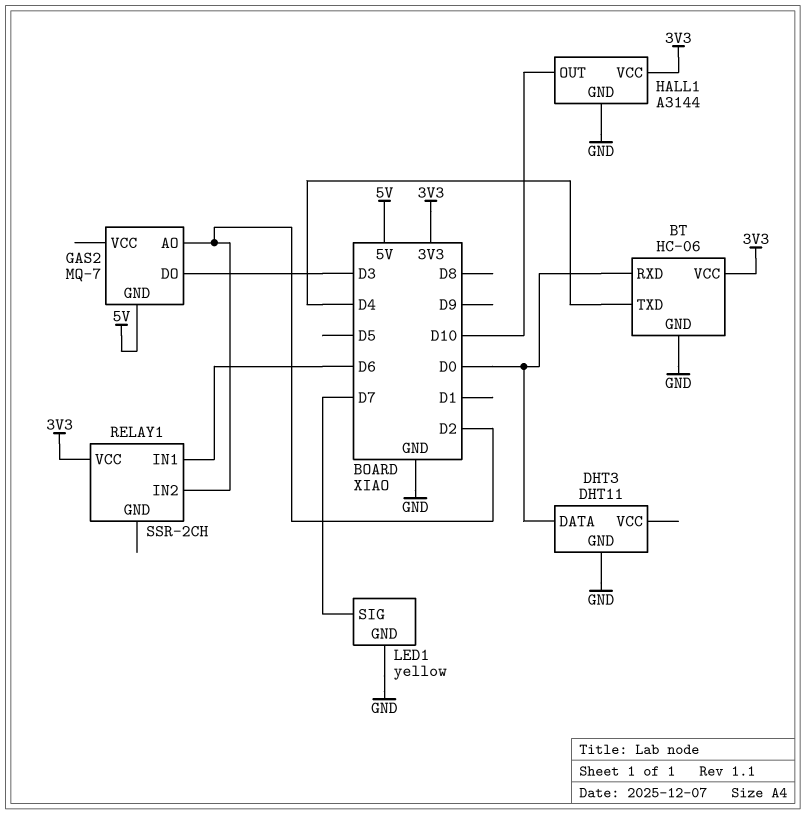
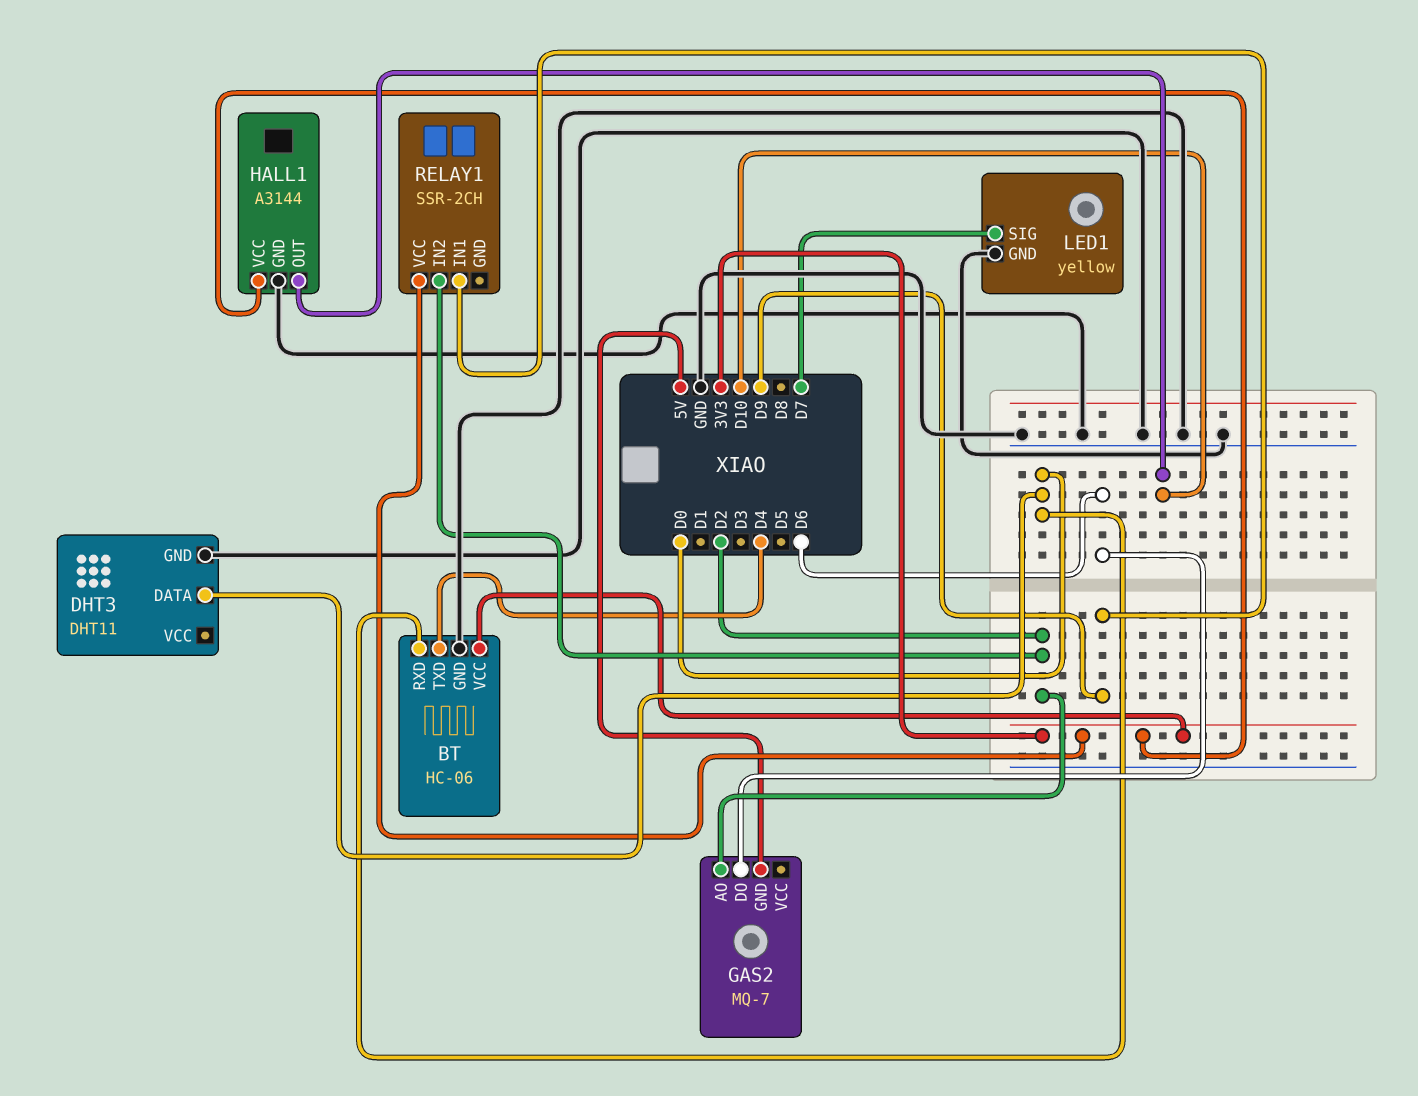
GAS2 pin DO: D3 -> D6
RELAY1 pin IN1: D6 -> D9

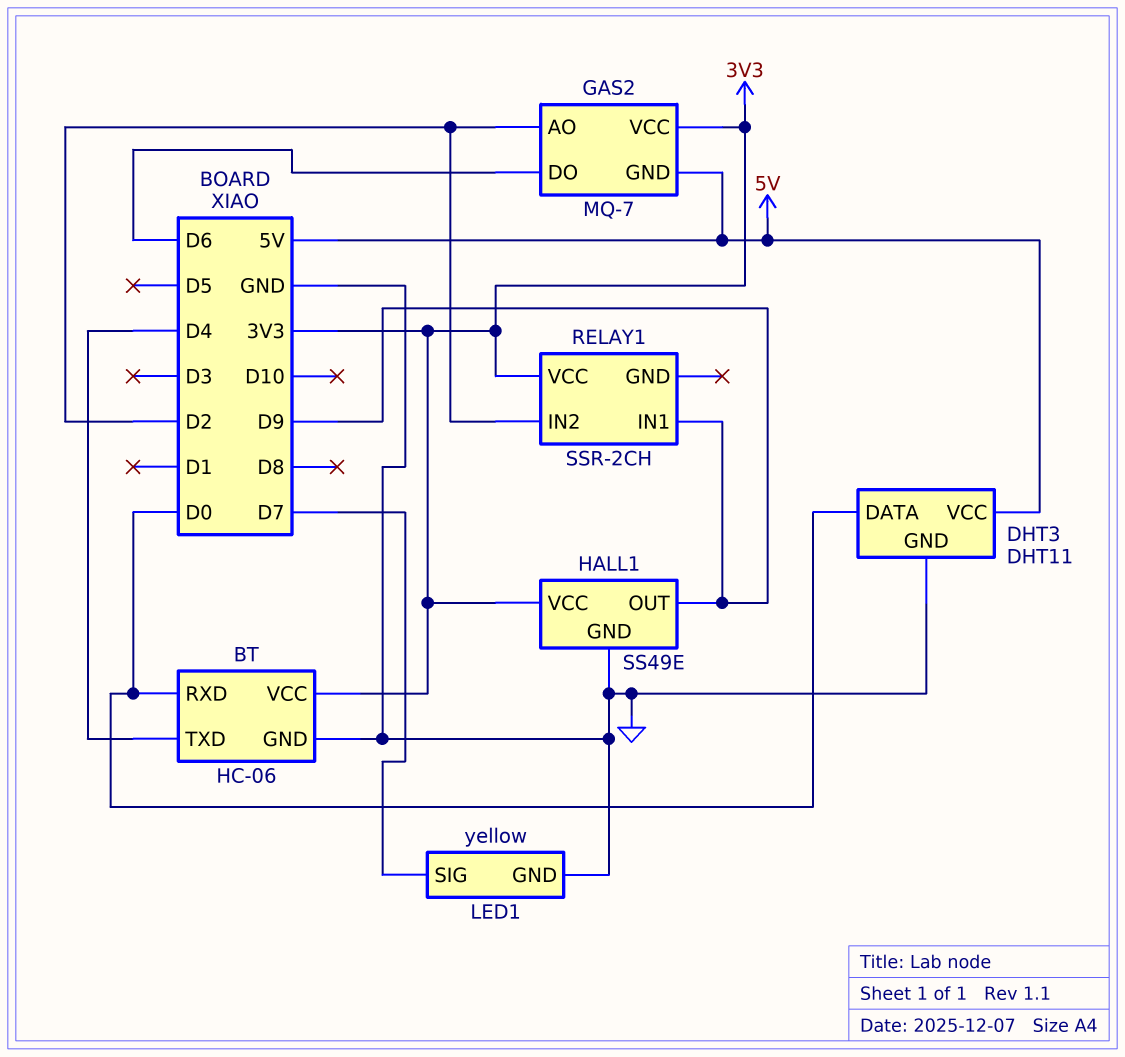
DHT3 pin VCC: none -> 5V
GAS2 pin VCC: none -> 3V3
HALL1: A3144 -> SS49E
HALL1 pin OUT: D10 -> D9

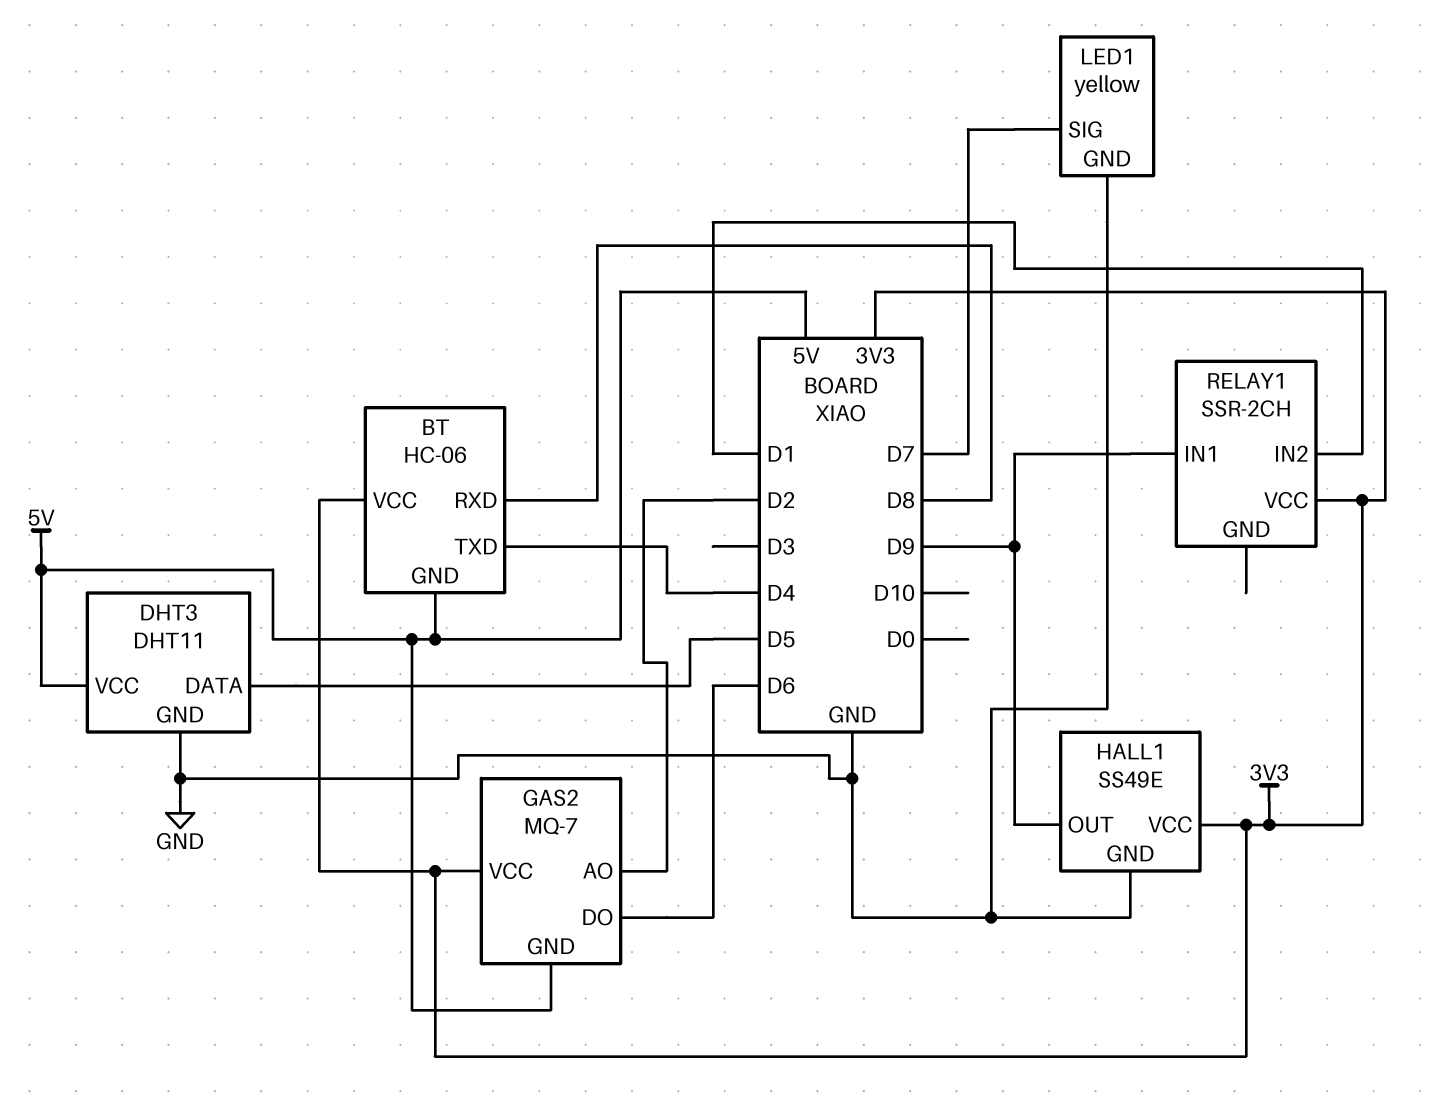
BT pin GND: GND -> 5V
BT pin RXD: D0 -> D8
DHT3 pin DATA: D0 -> D5
RELAY1 pin IN2: D2 -> D1

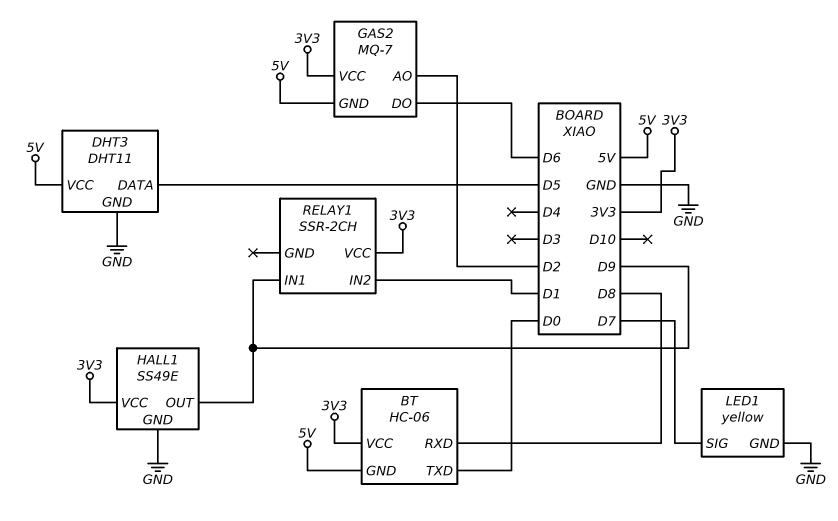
BT pin TXD: D4 -> D0

